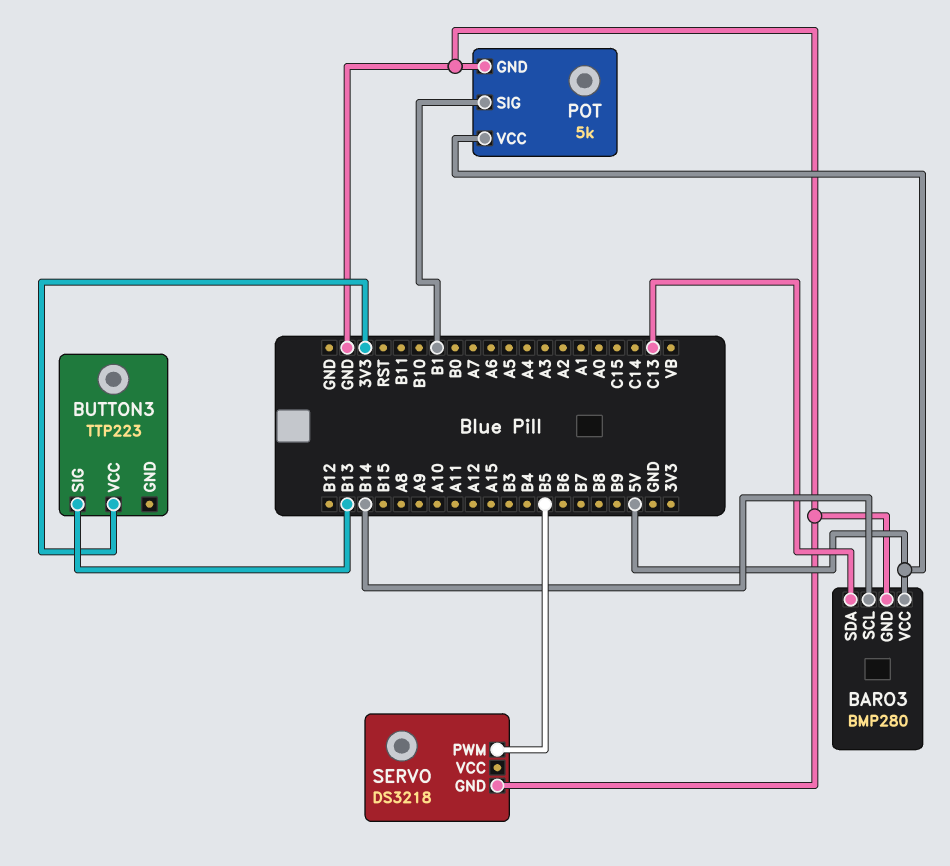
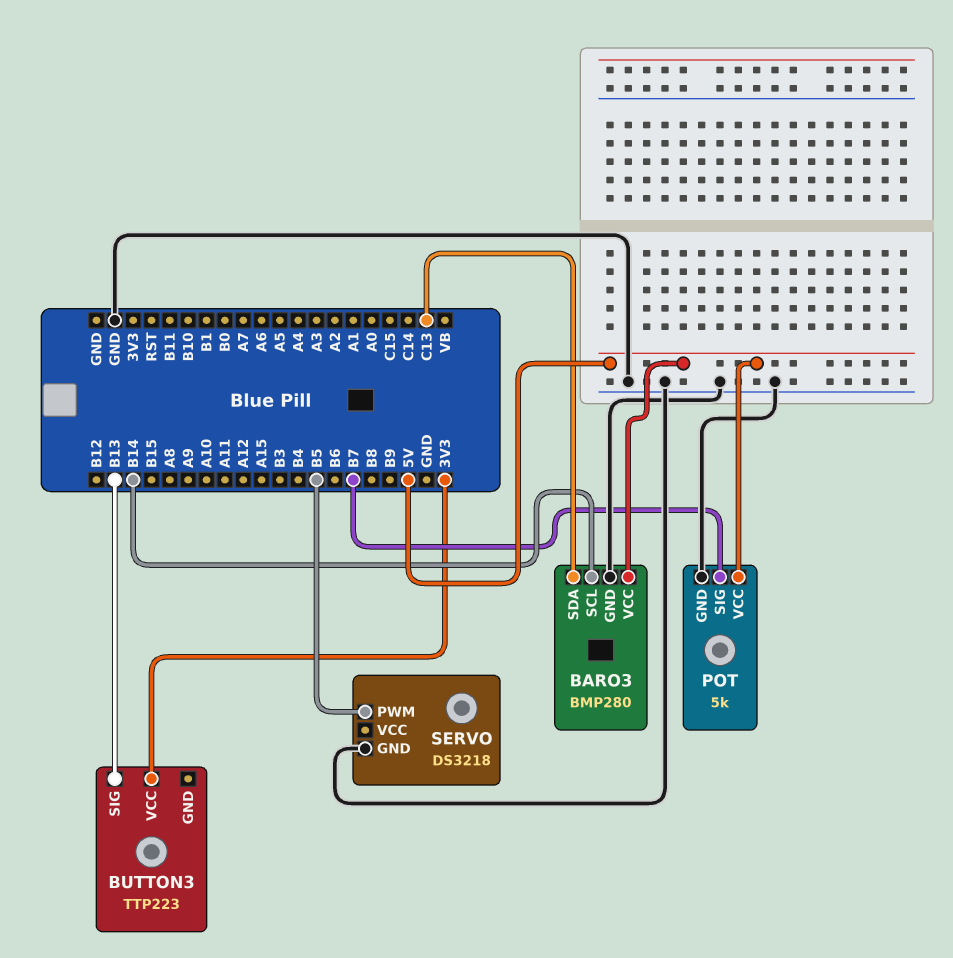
POT pin SIG: B1 -> B7

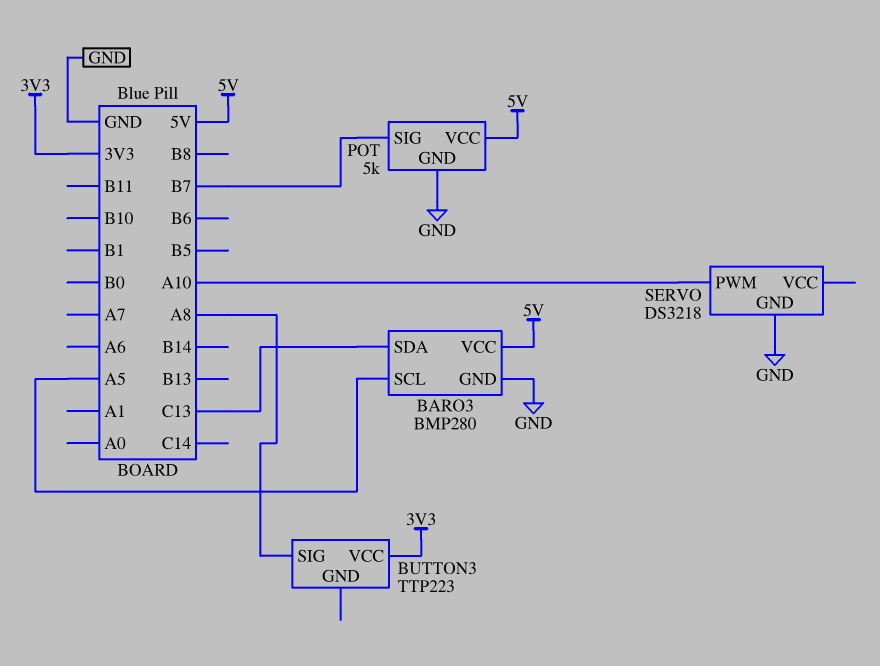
BARO3 pin SCL: B14 -> A5
BUTTON3 pin SIG: B13 -> A8
SERVO pin PWM: B5 -> A10

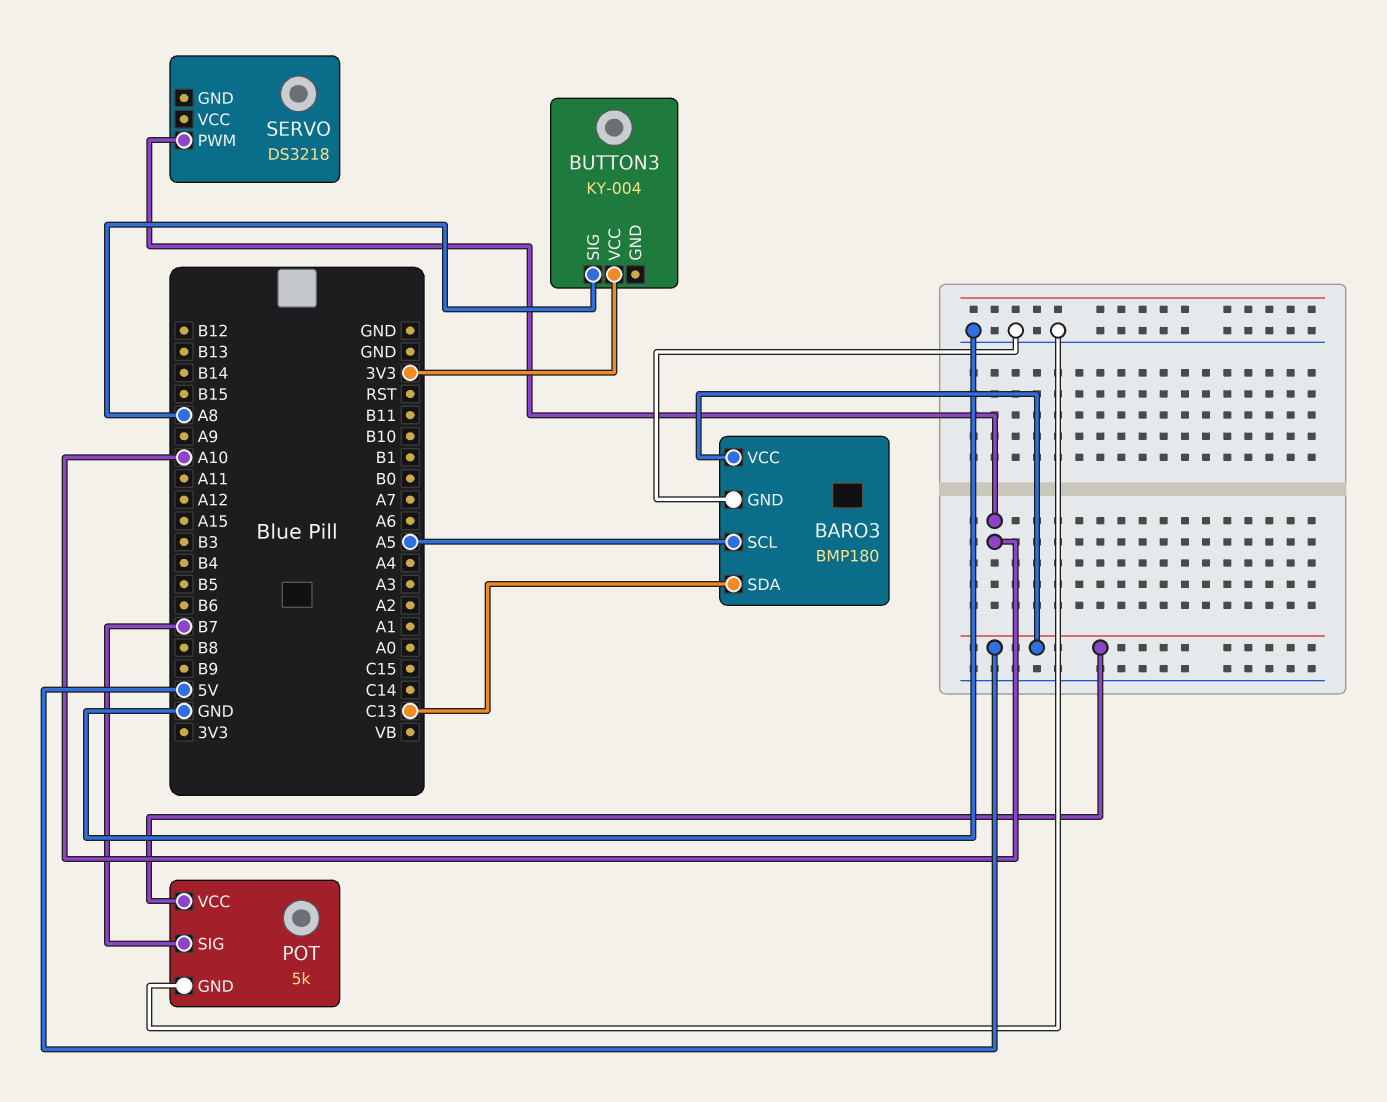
BARO3: BMP280 -> BMP180
BUTTON3: TTP223 -> KY-004
SERVO pin GND: GND -> none

